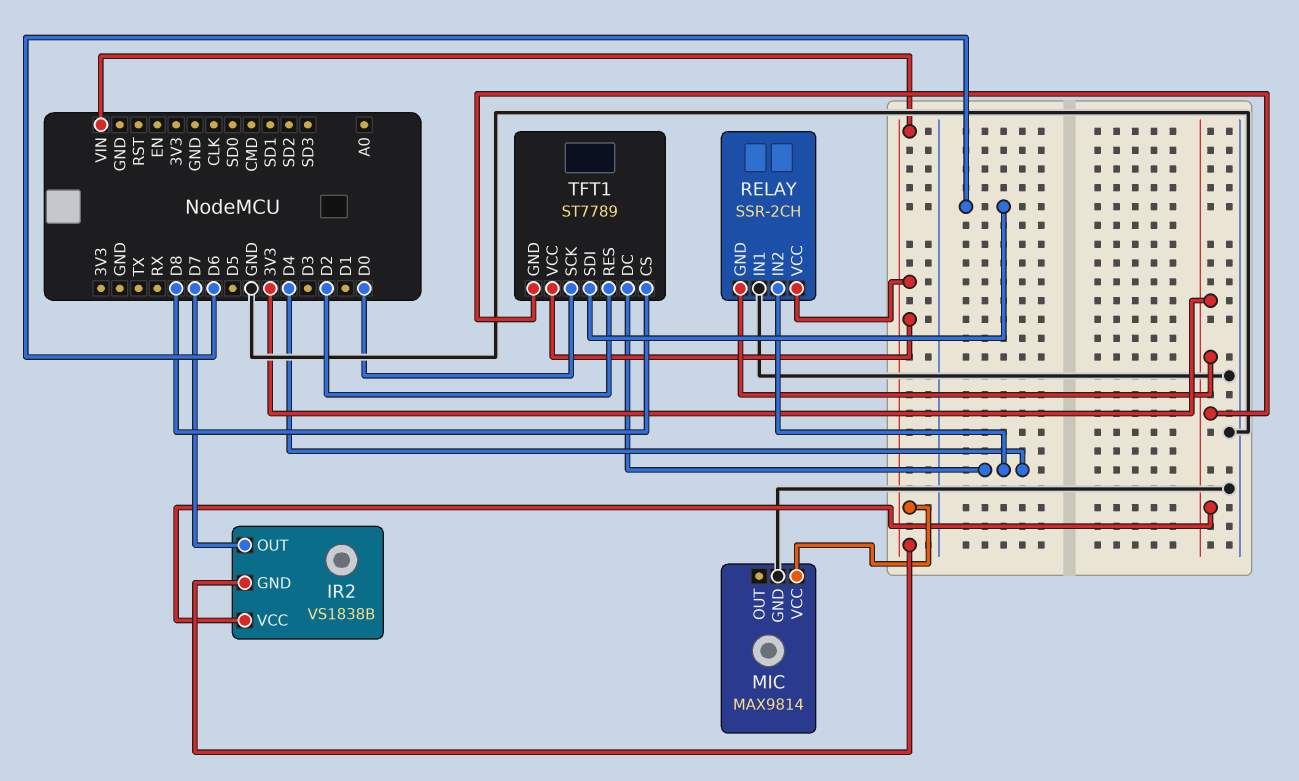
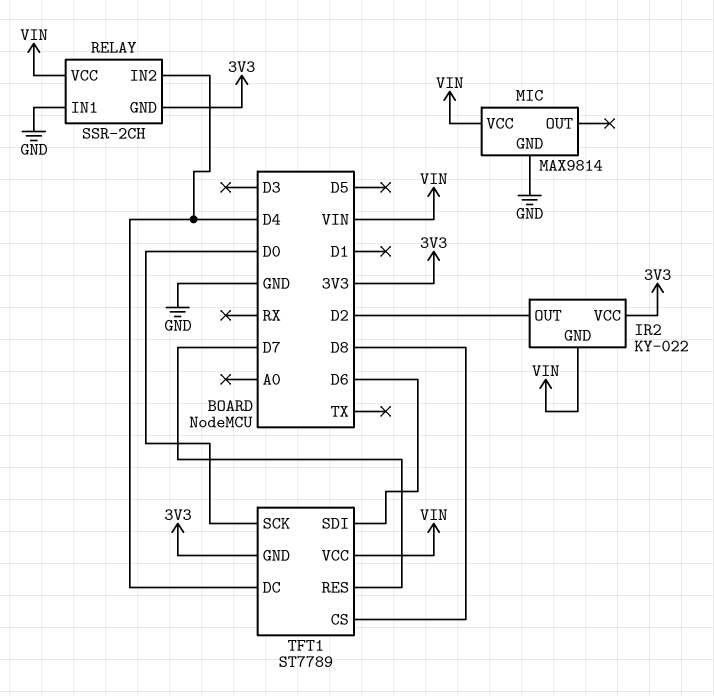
IR2: VS1838B -> KY-022
IR2 pin OUT: D7 -> D2
TFT1 pin RES: D2 -> D7

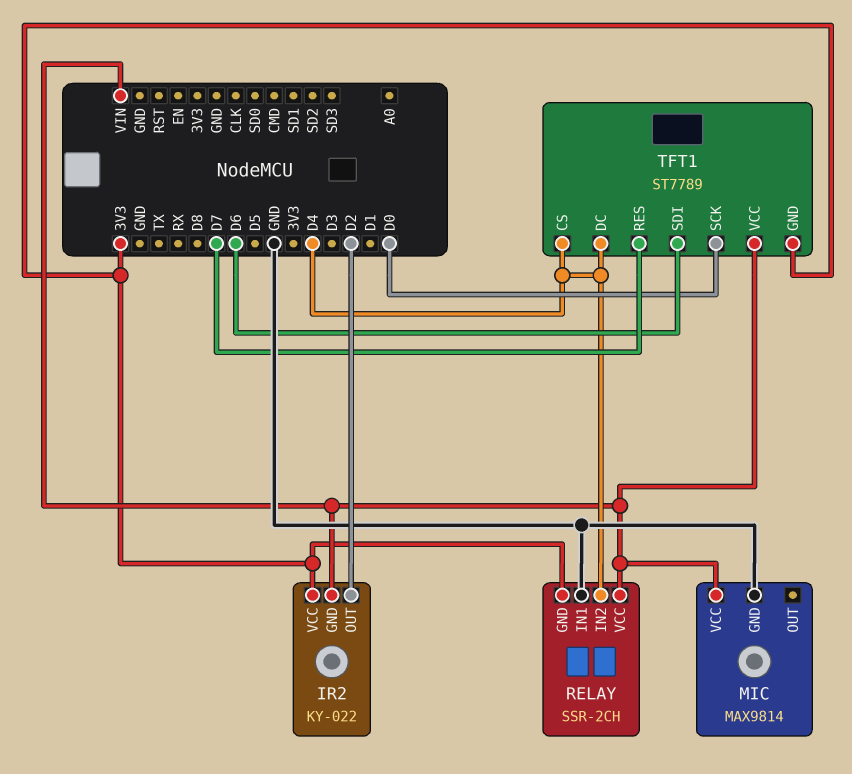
TFT1 pin CS: D8 -> D4

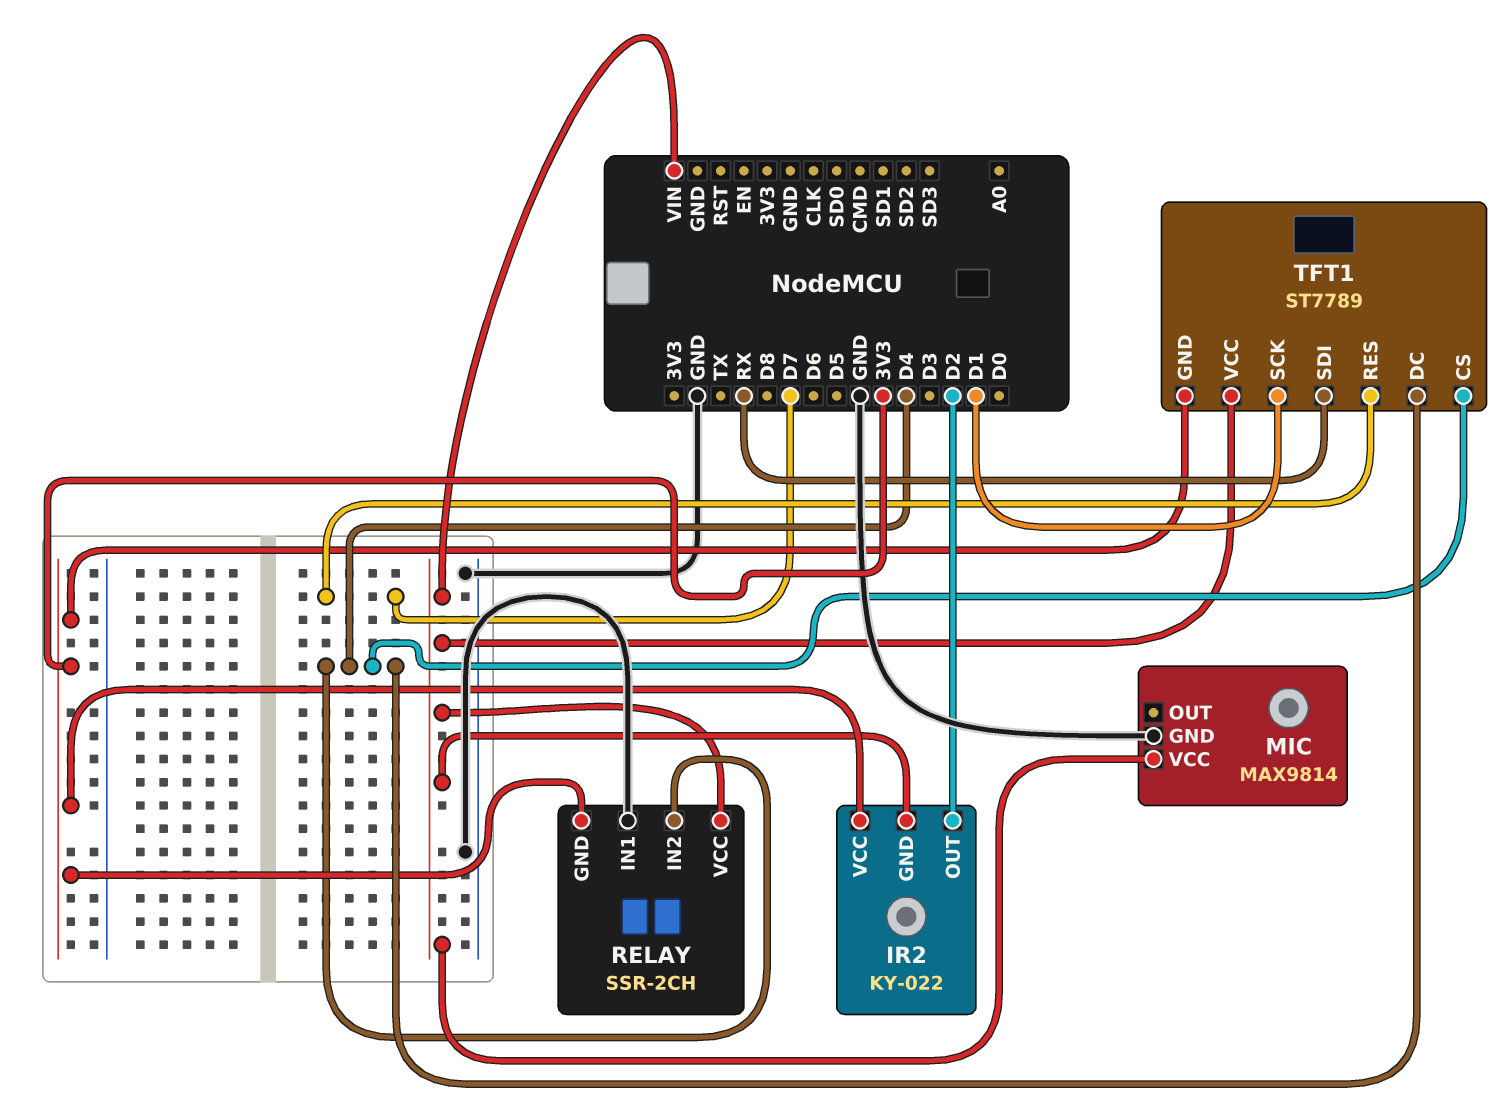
TFT1 pin SCK: D0 -> D1
TFT1 pin SDI: D6 -> RX

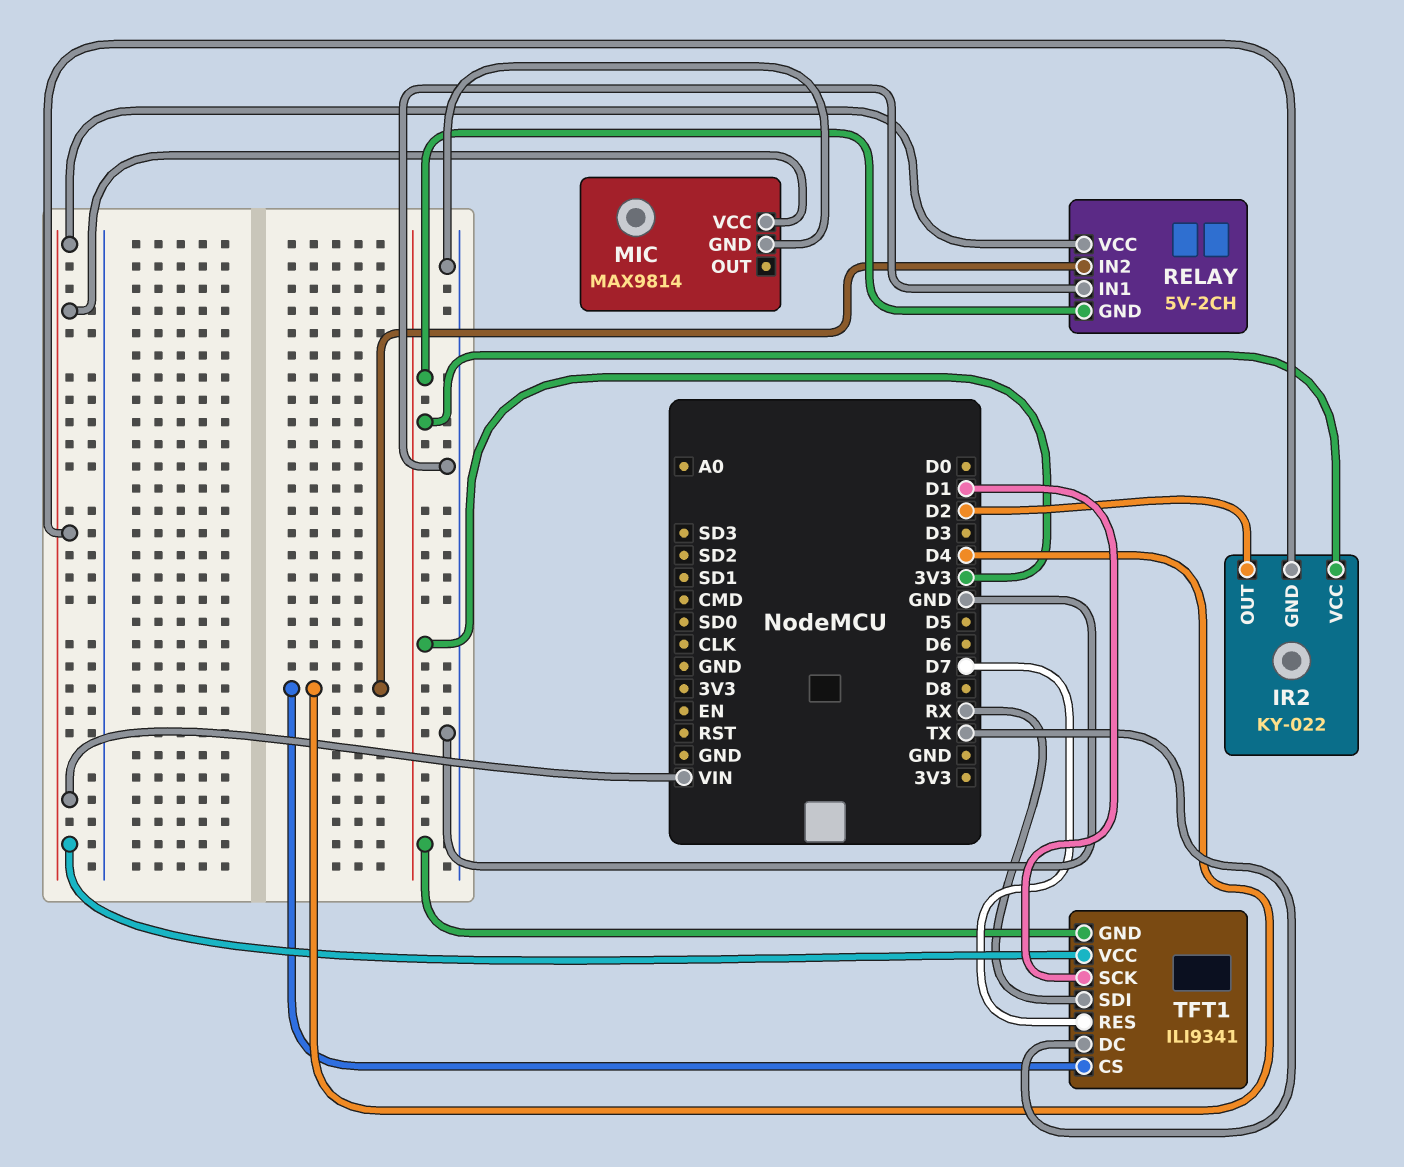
RELAY: SSR-2CH -> 5V-2CH
TFT1: ST7789 -> ILI9341
TFT1 pin DC: D4 -> TX

